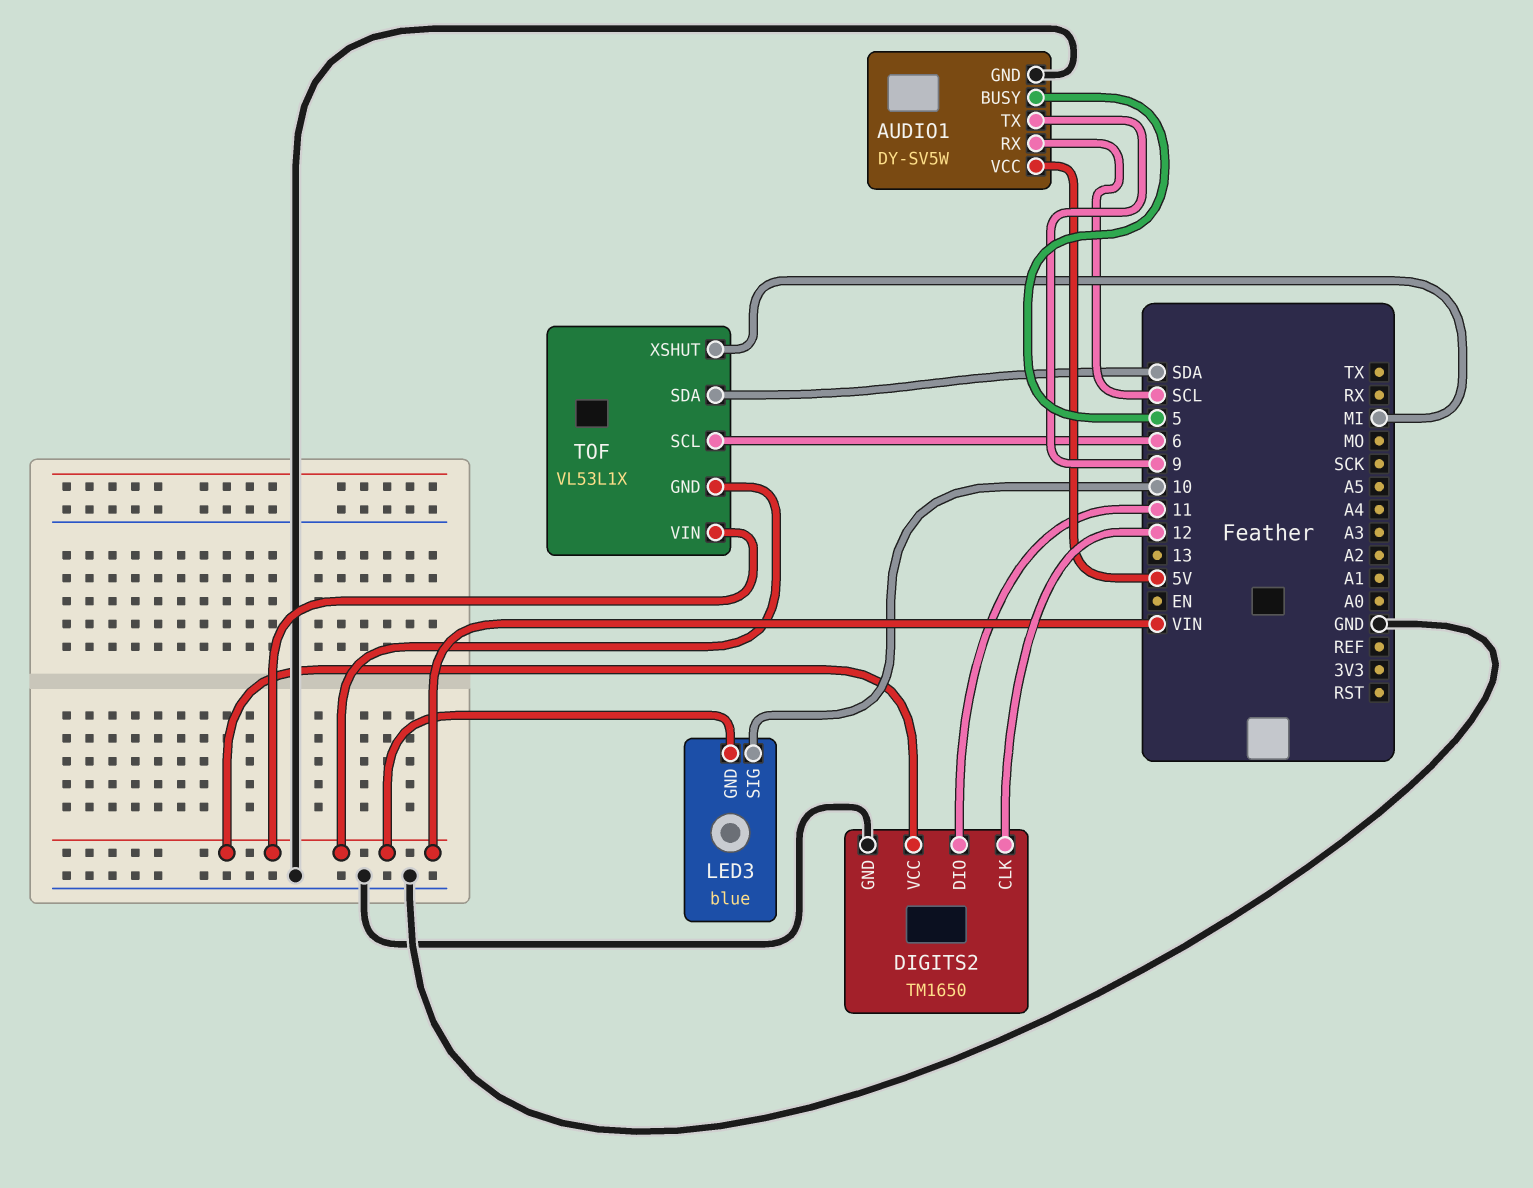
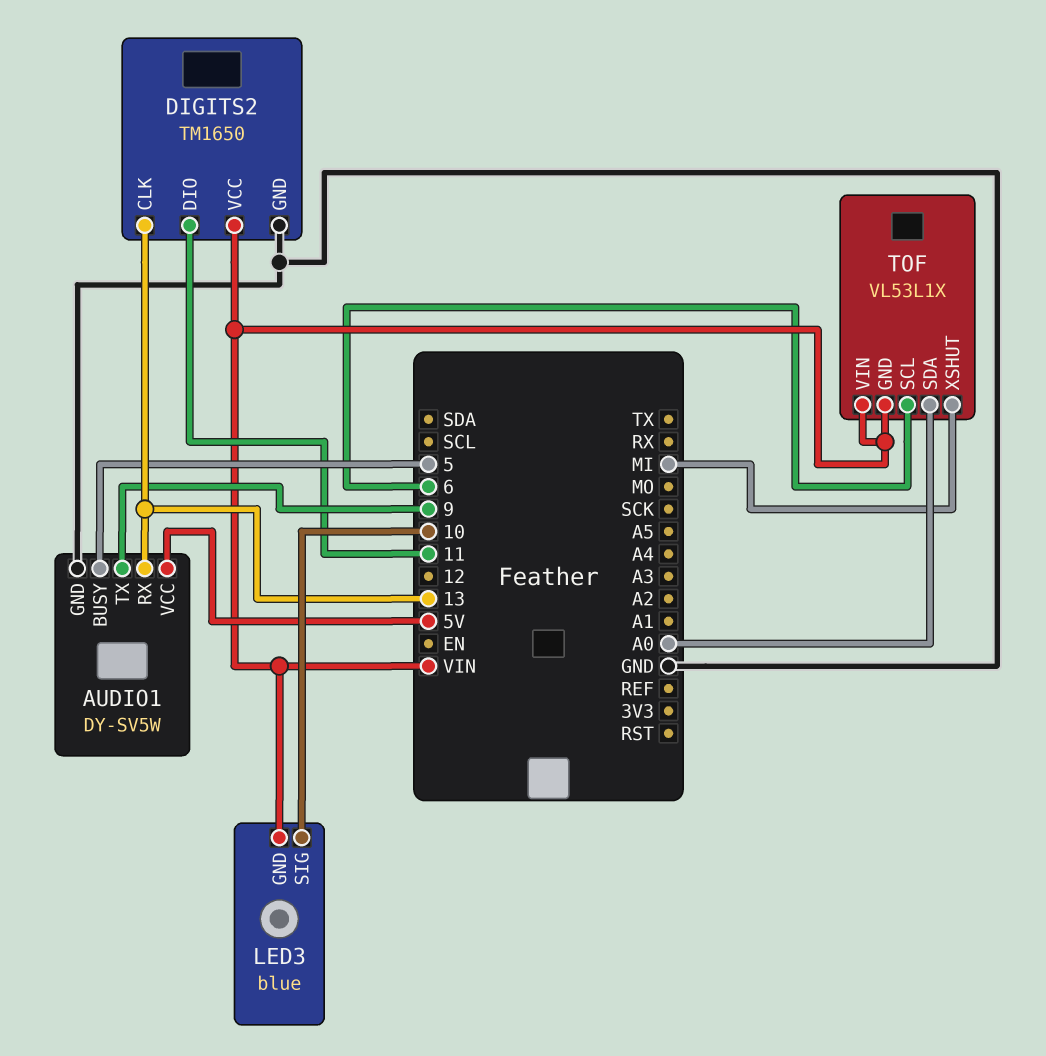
AUDIO1 pin RX: SCL -> 13
DIGITS2 pin CLK: 12 -> 13
TOF pin SDA: SDA -> A0

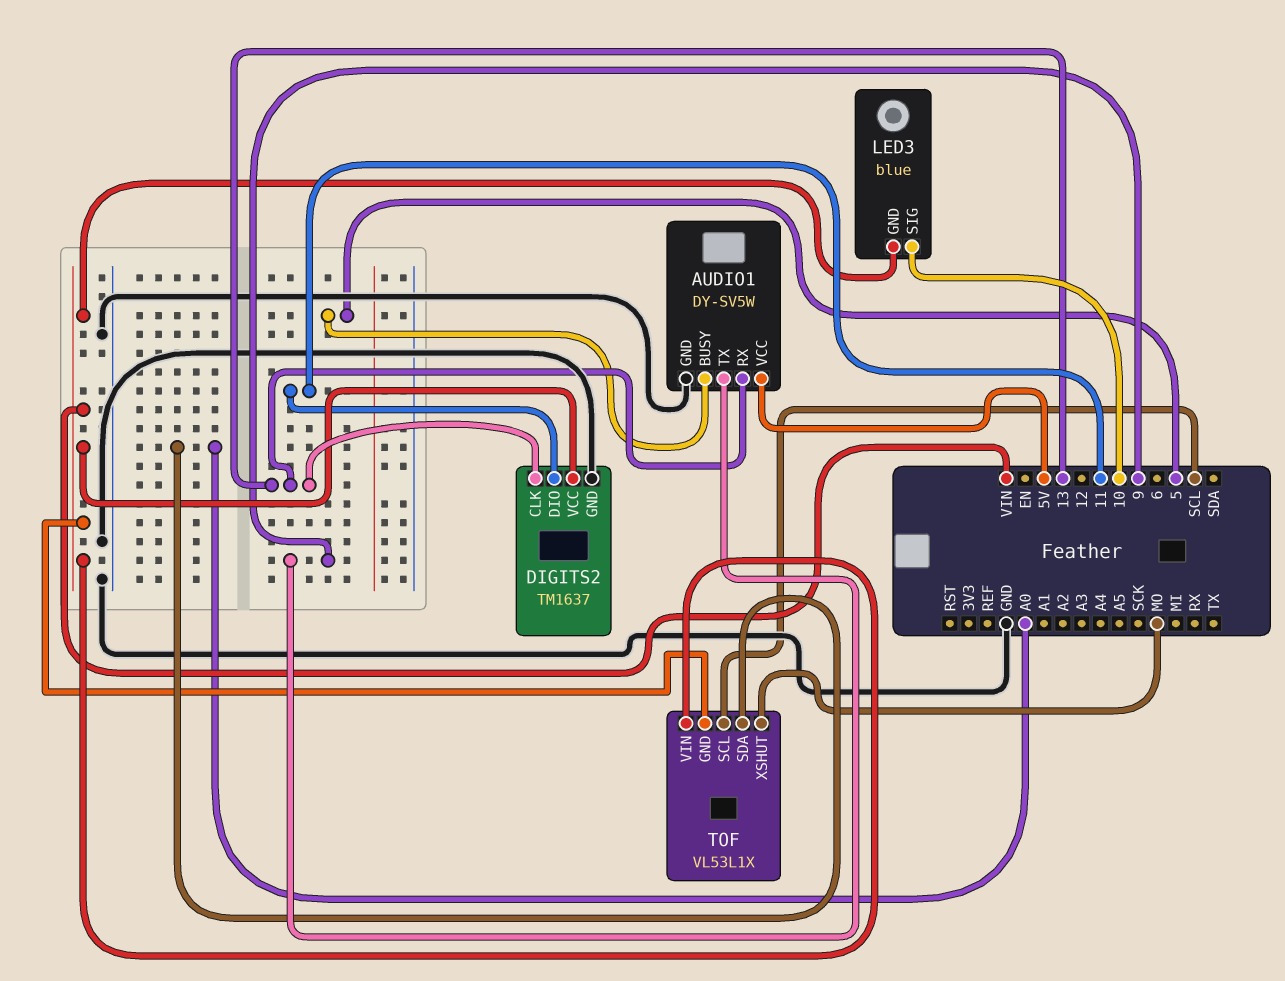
DIGITS2: TM1650 -> TM1637
TOF pin SCL: 6 -> SCL
TOF pin XSHUT: MI -> MO

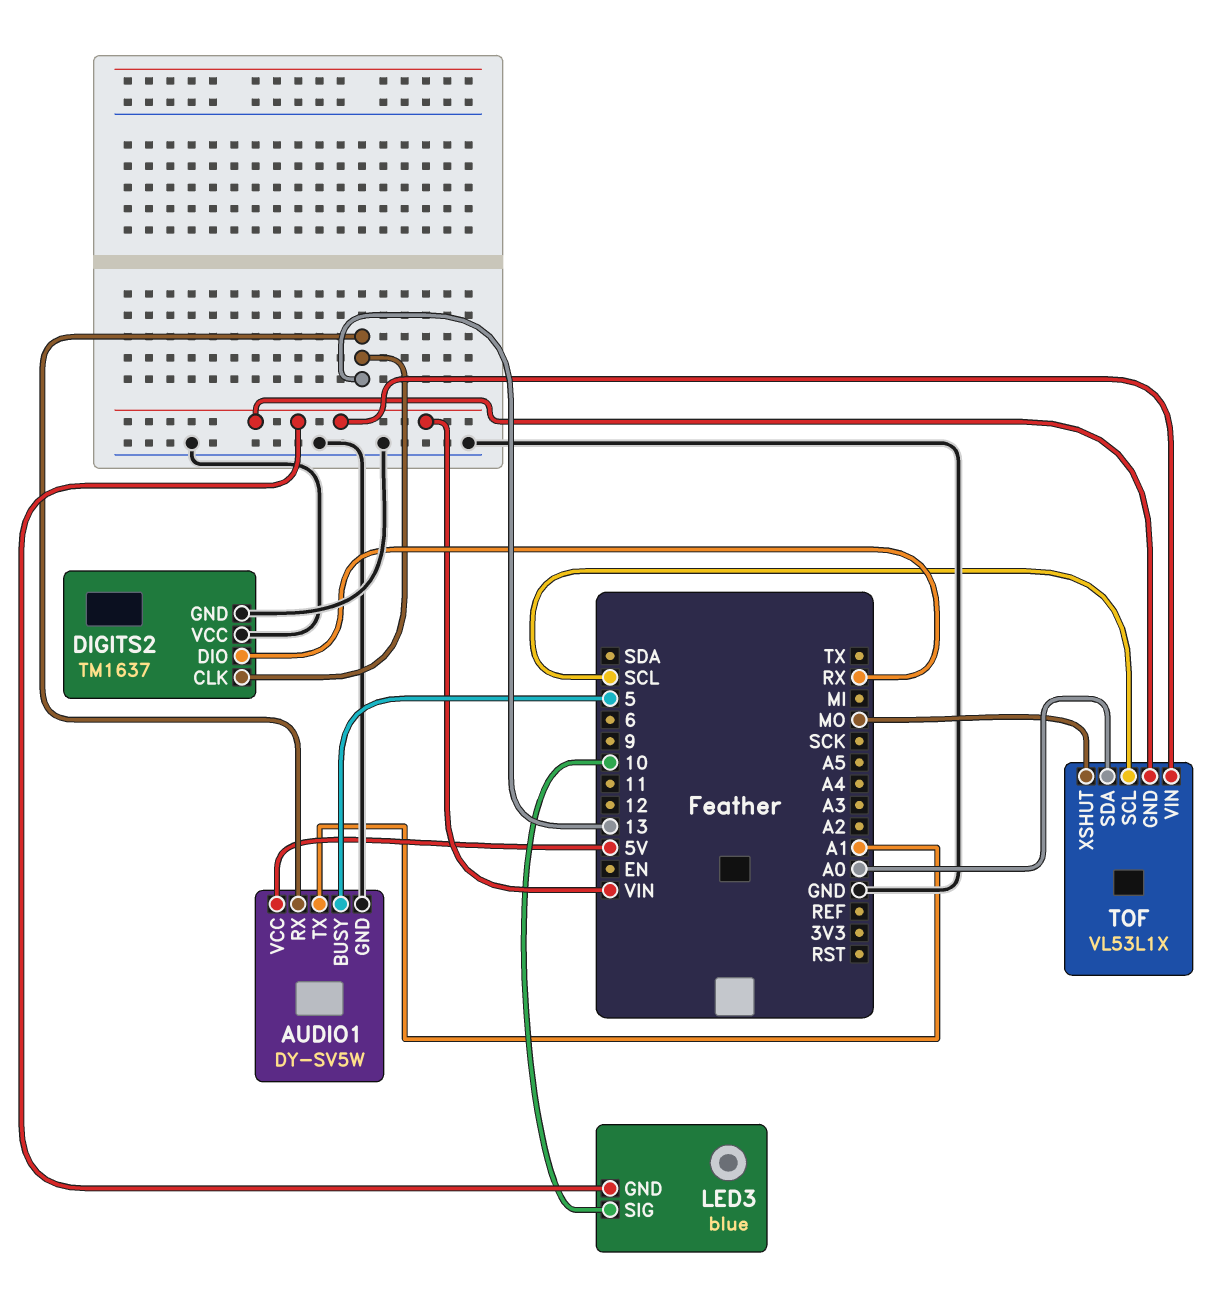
AUDIO1 pin TX: 9 -> A1
DIGITS2 pin DIO: 11 -> RX
DIGITS2 pin VCC: VIN -> GND

